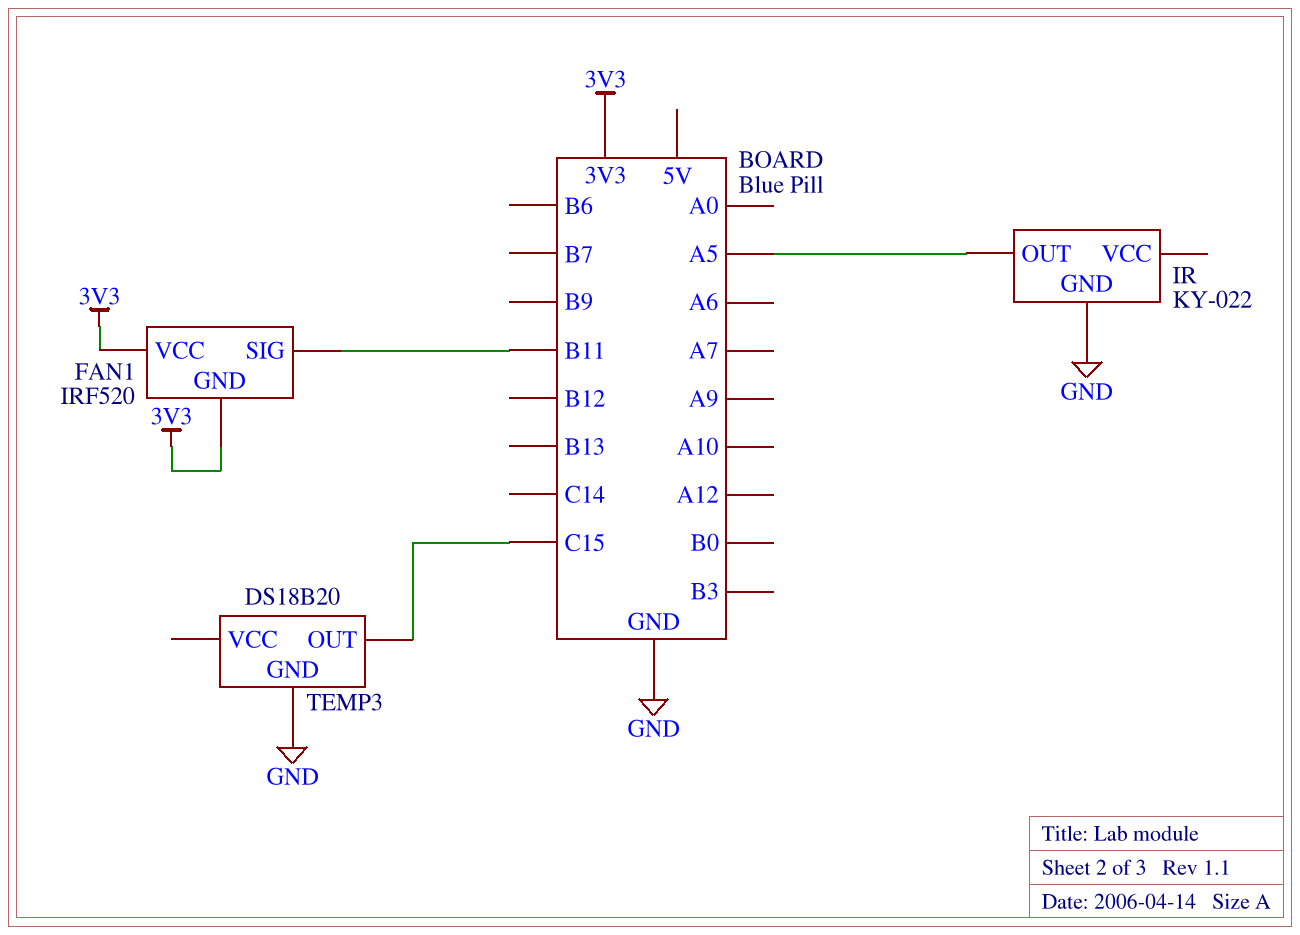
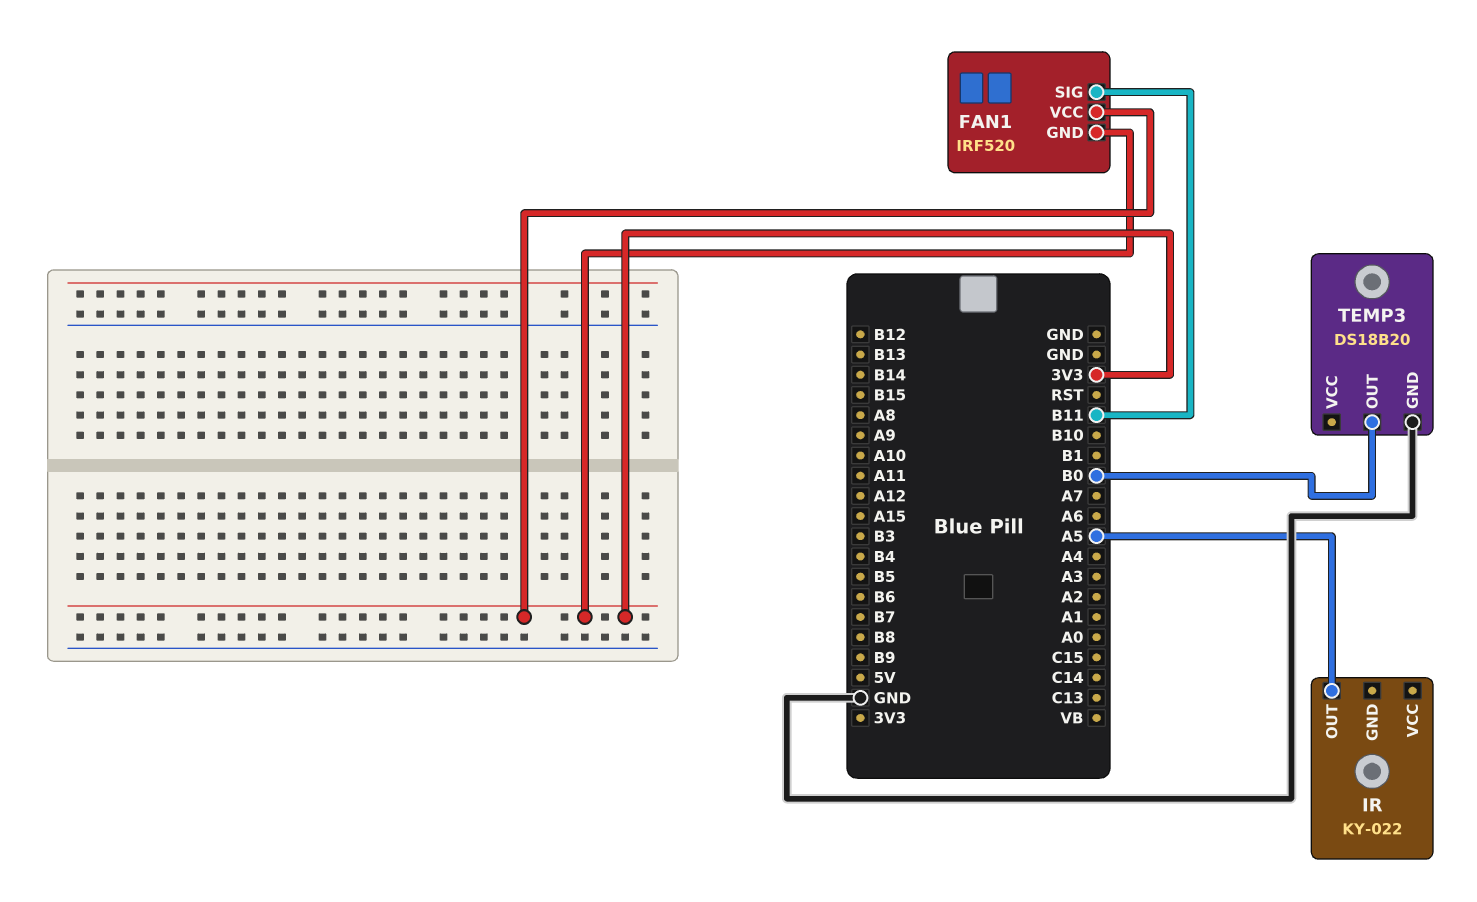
IR pin GND: GND -> none
TEMP3 pin OUT: C15 -> B0

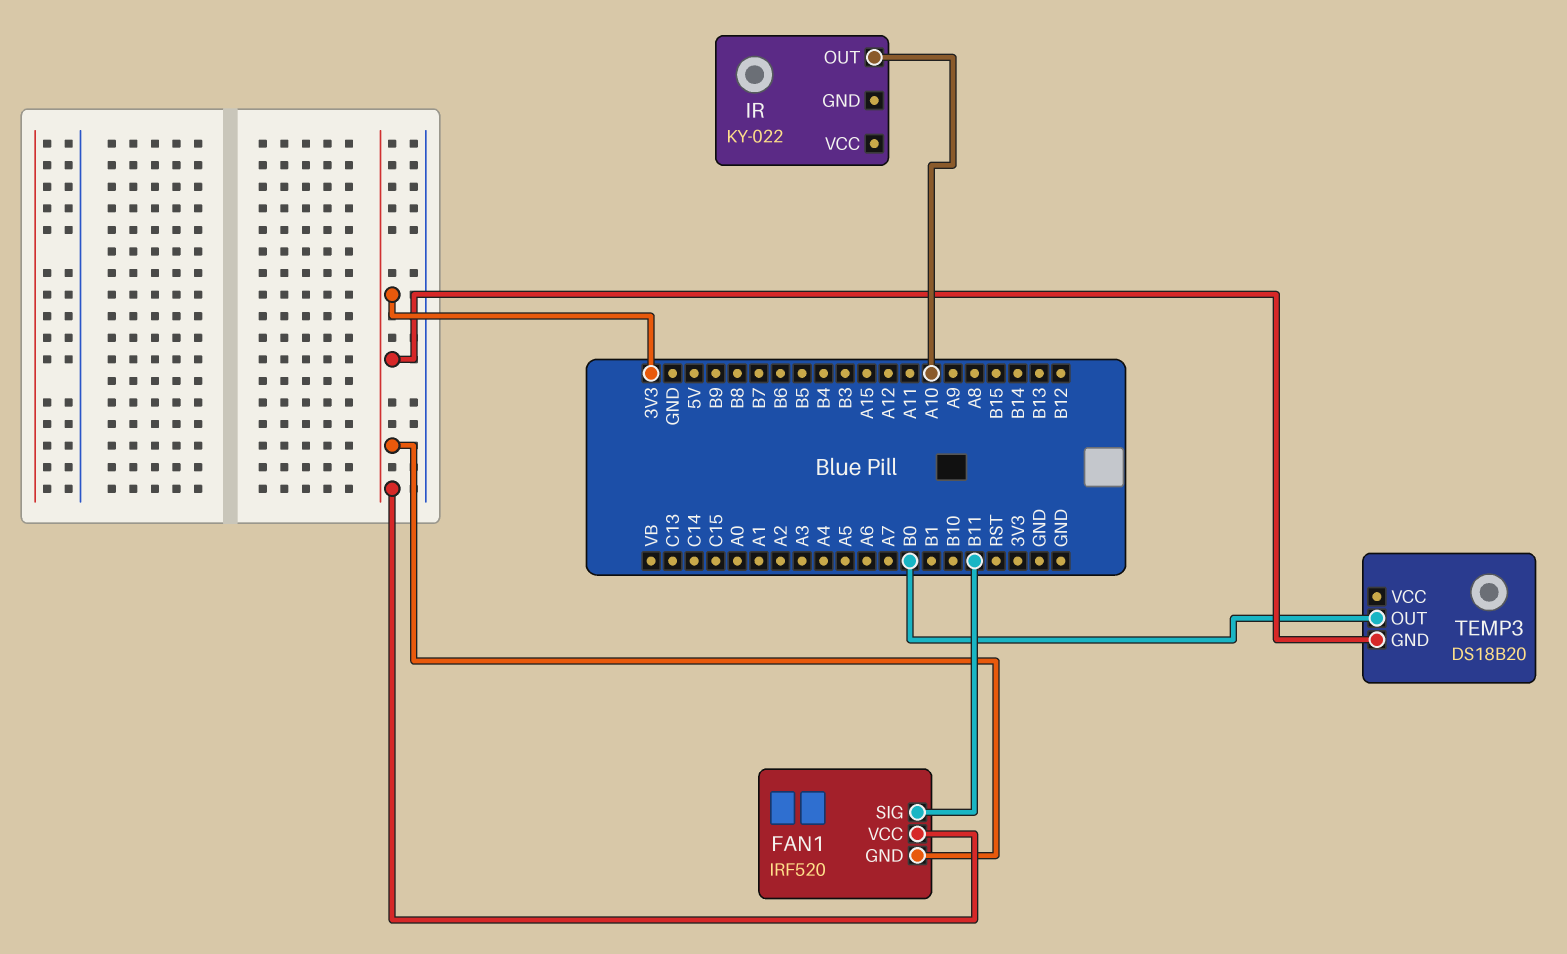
IR pin OUT: A5 -> A10
TEMP3 pin GND: GND -> 3V3

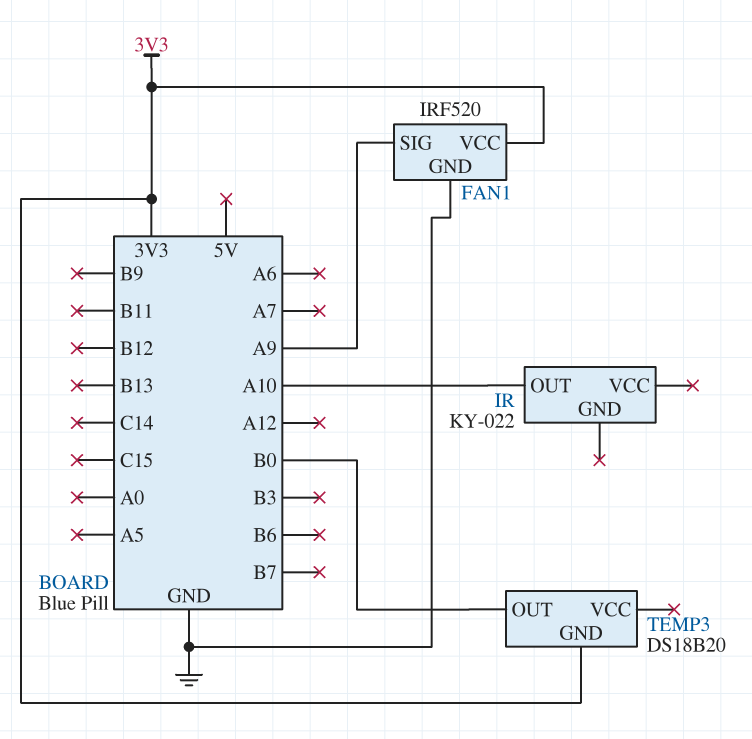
FAN1 pin GND: 3V3 -> GND
FAN1 pin SIG: B11 -> A9

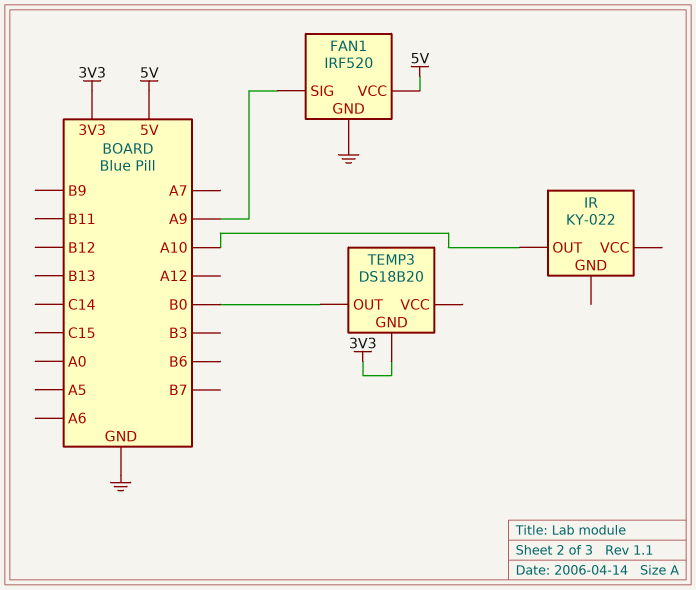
FAN1 pin VCC: 3V3 -> 5V

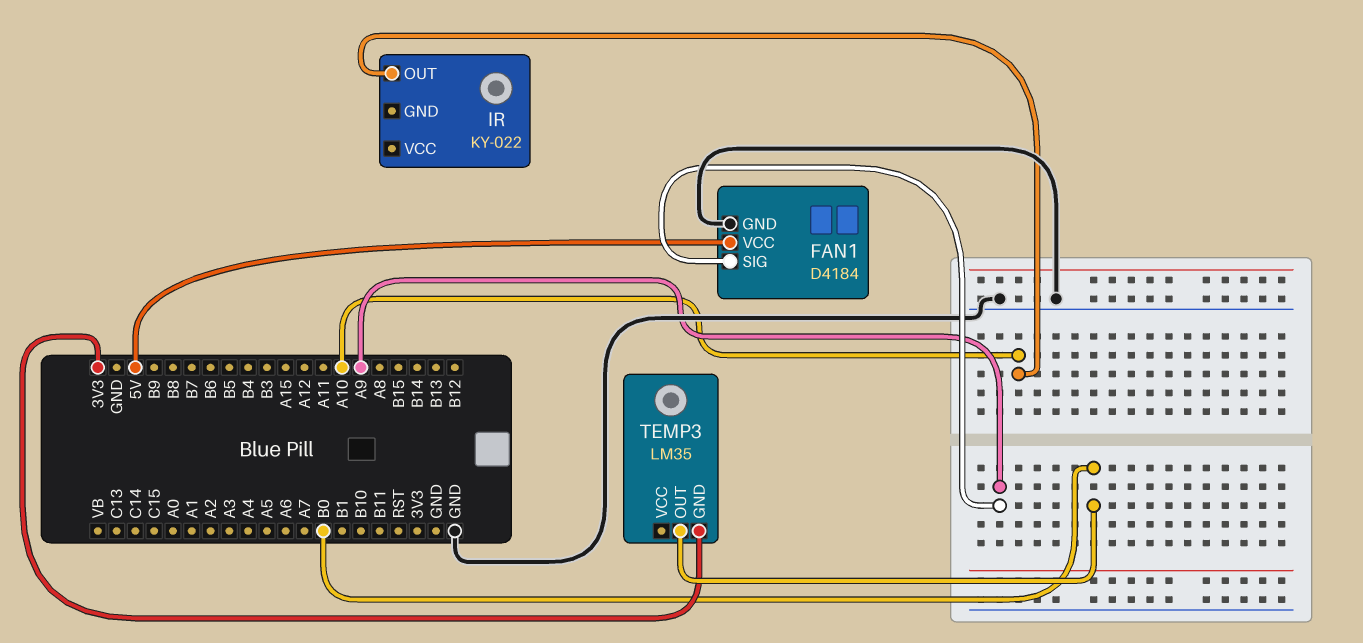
FAN1: IRF520 -> D4184
TEMP3: DS18B20 -> LM35

